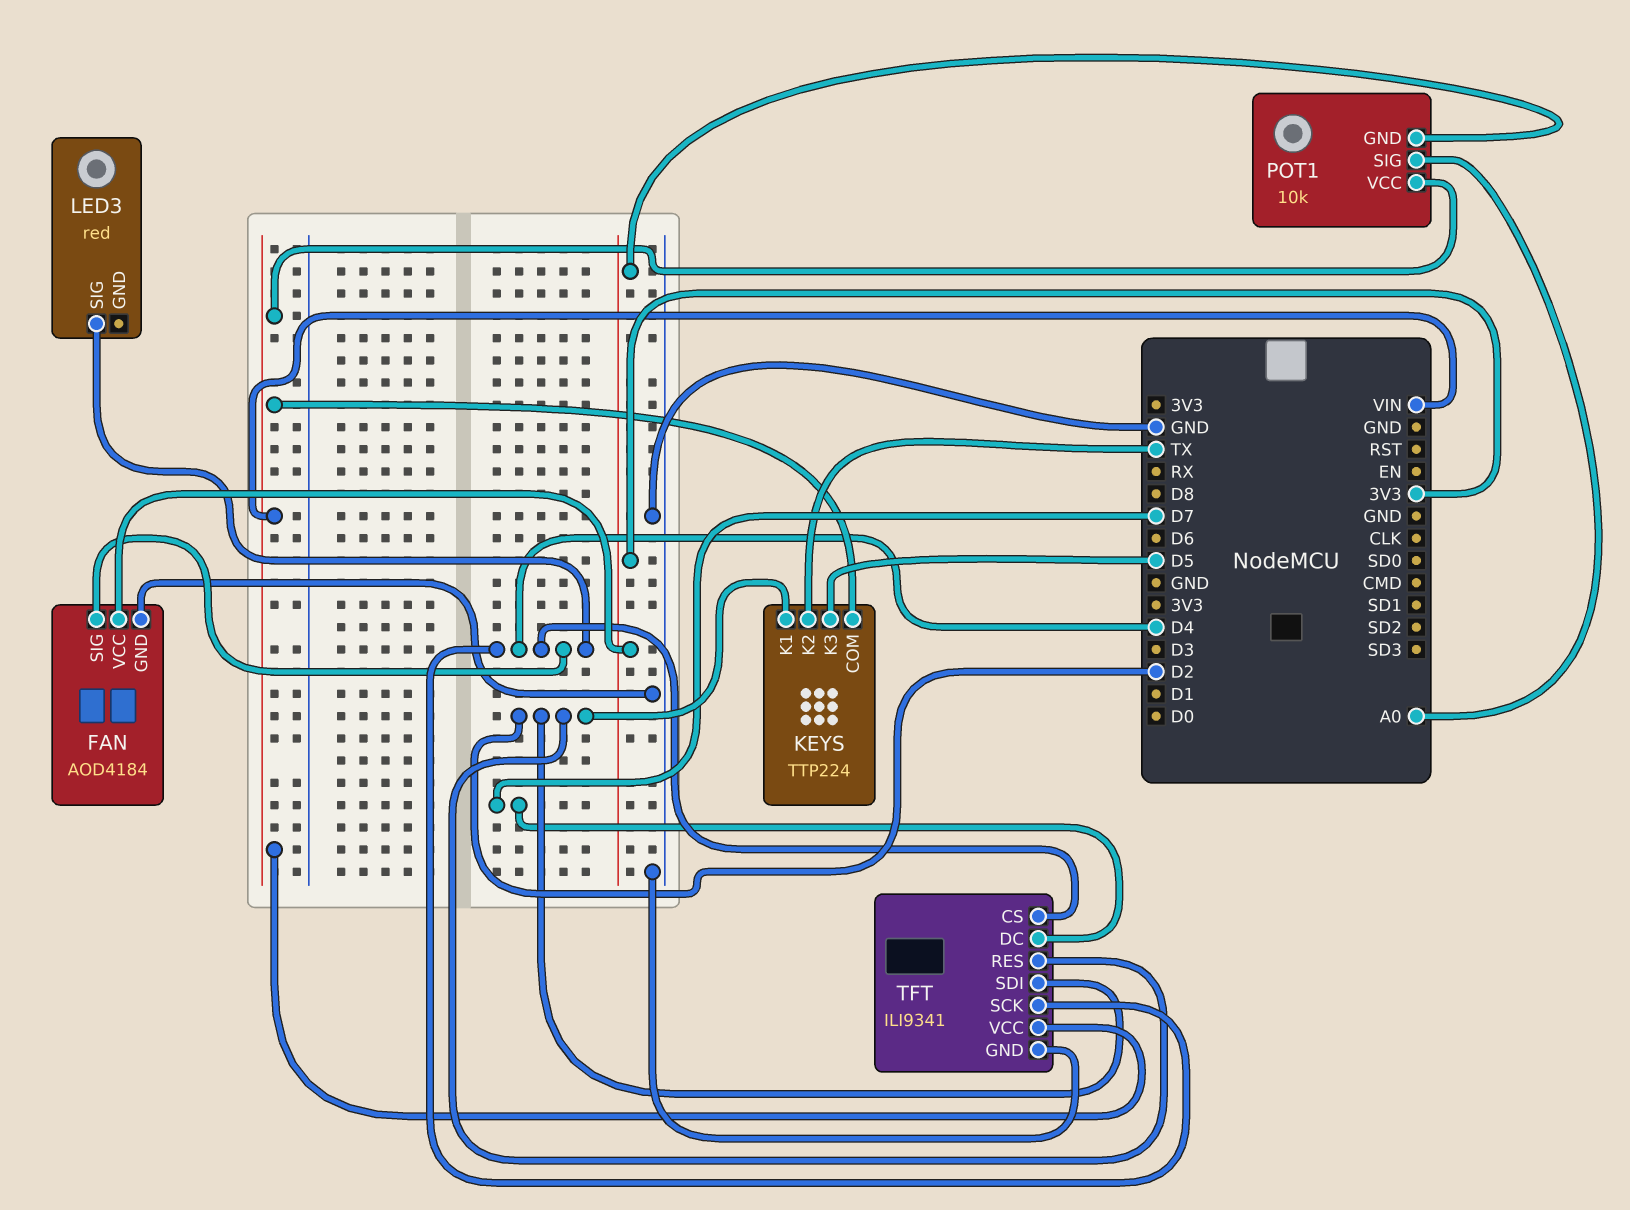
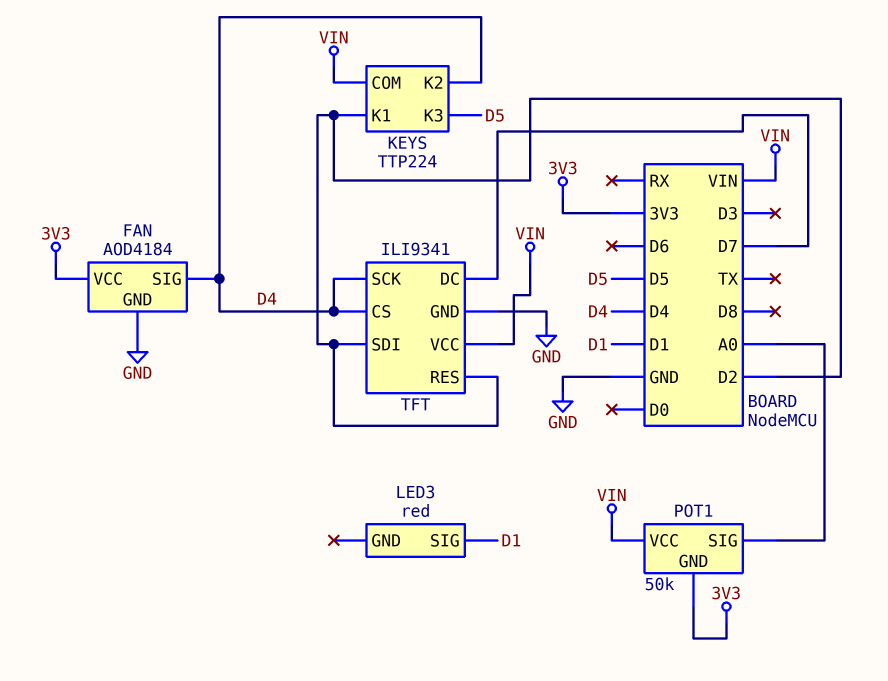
KEYS pin K2: TX -> D4
LED3 pin SIG: D4 -> D1
POT1: 10k -> 50k

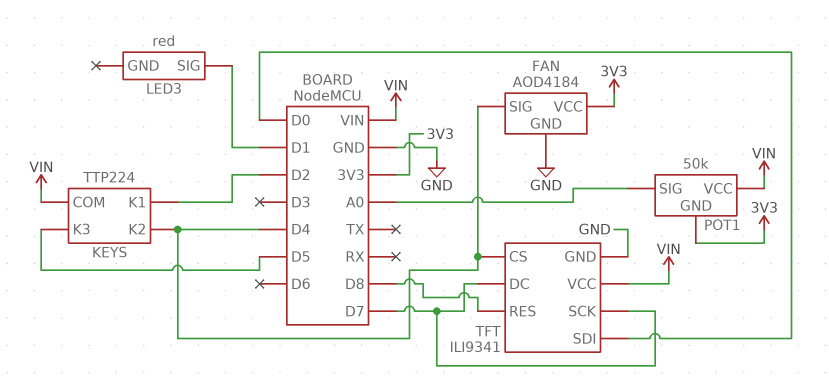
TFT pin RES: D2 -> D8
TFT pin SCK: D4 -> D7
TFT pin SDI: D2 -> D0

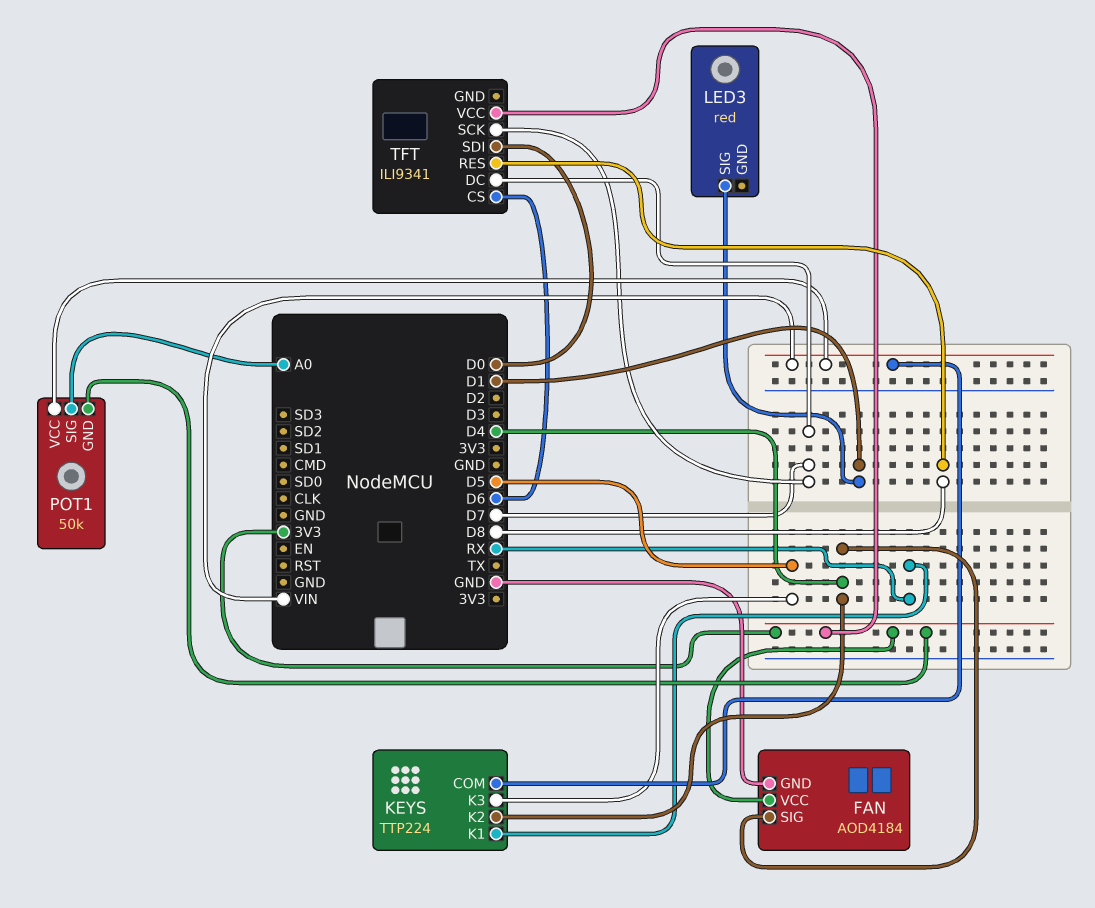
KEYS pin K1: D2 -> RX
TFT pin CS: D4 -> D6
TFT pin GND: GND -> none
TFT pin VCC: VIN -> 3V3

